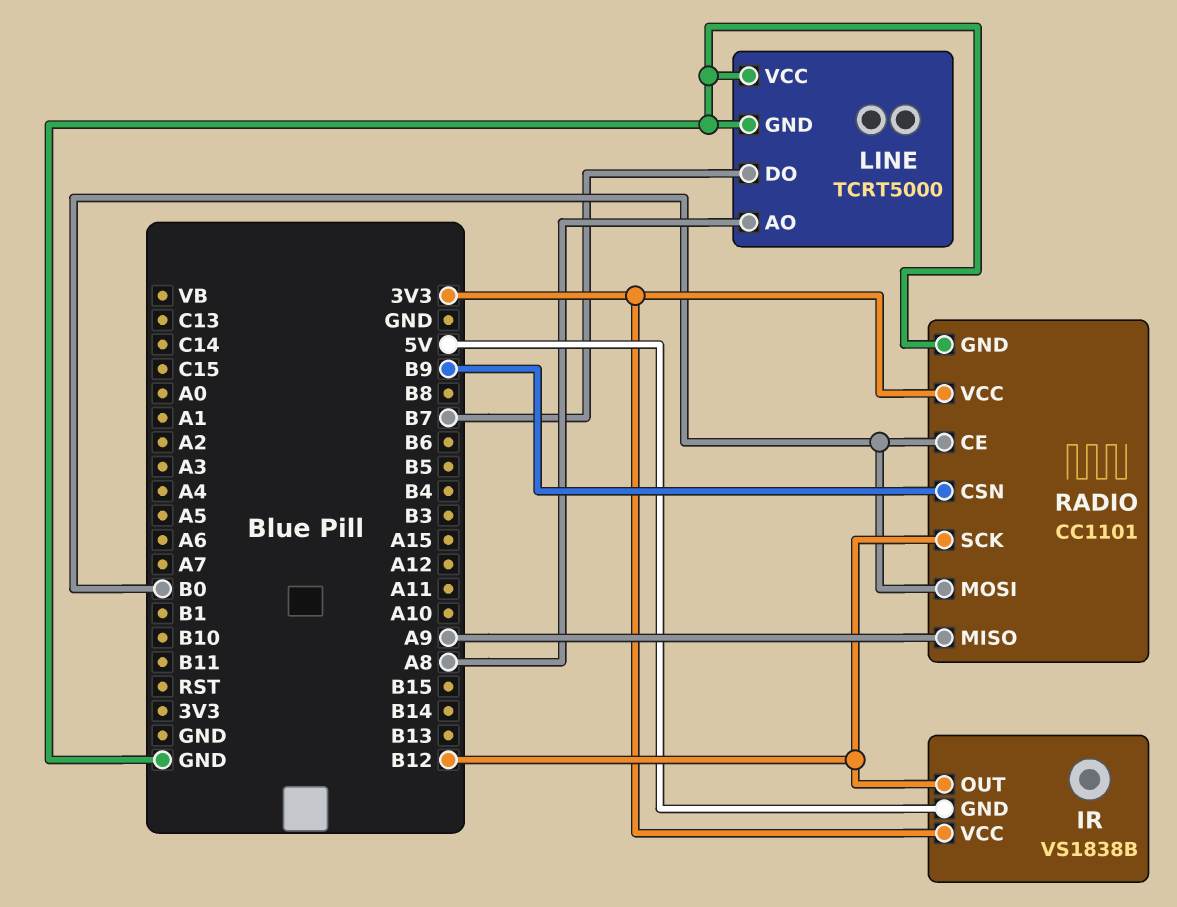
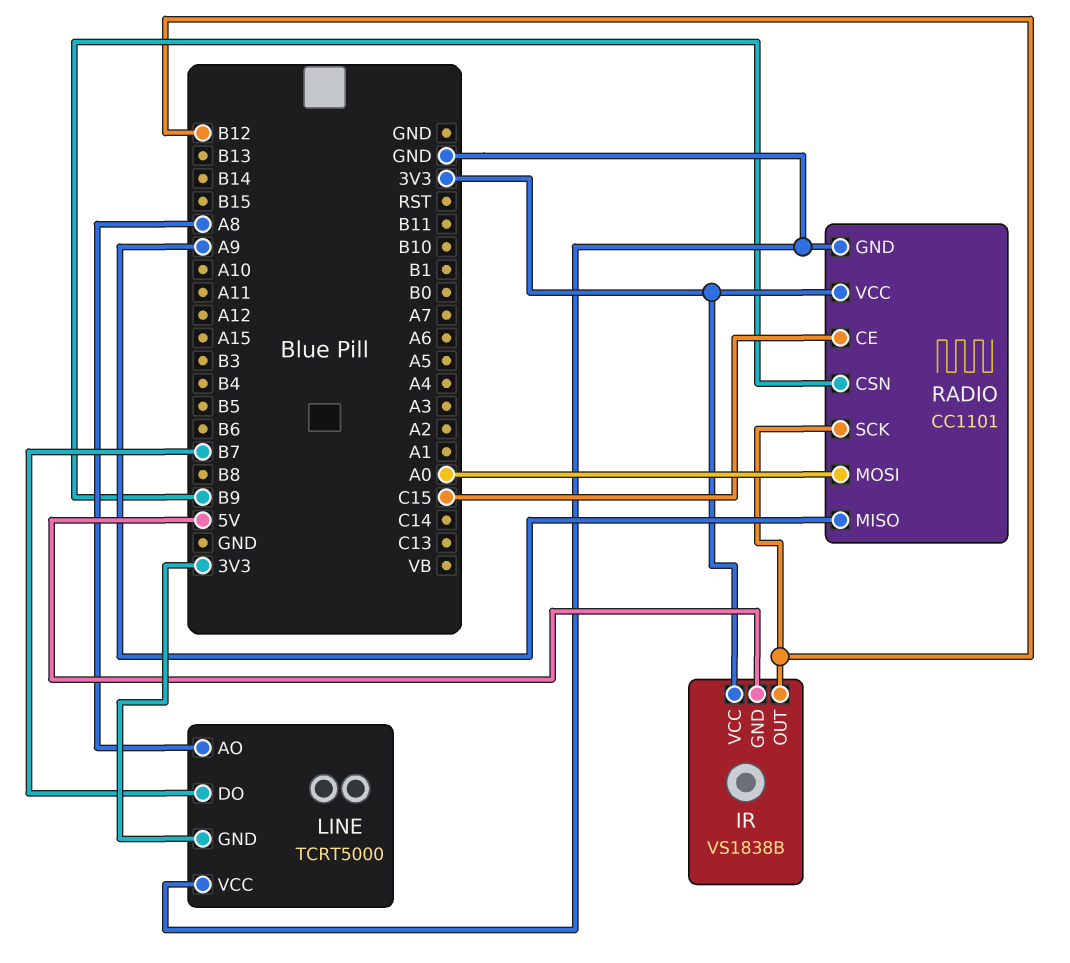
LINE pin GND: GND -> 3V3
RADIO pin CE: B0 -> C15
RADIO pin MOSI: B0 -> A0

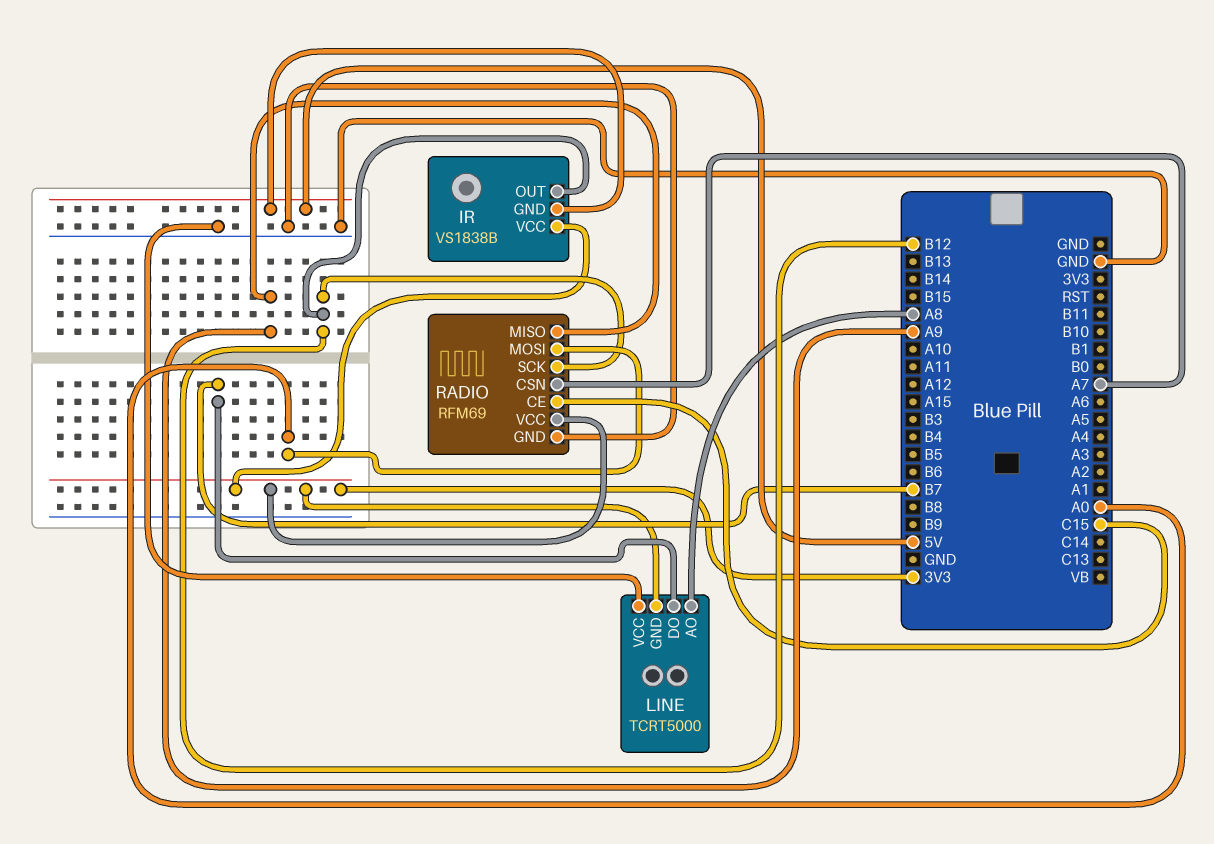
RADIO: CC1101 -> RFM69
RADIO pin CSN: B9 -> A7

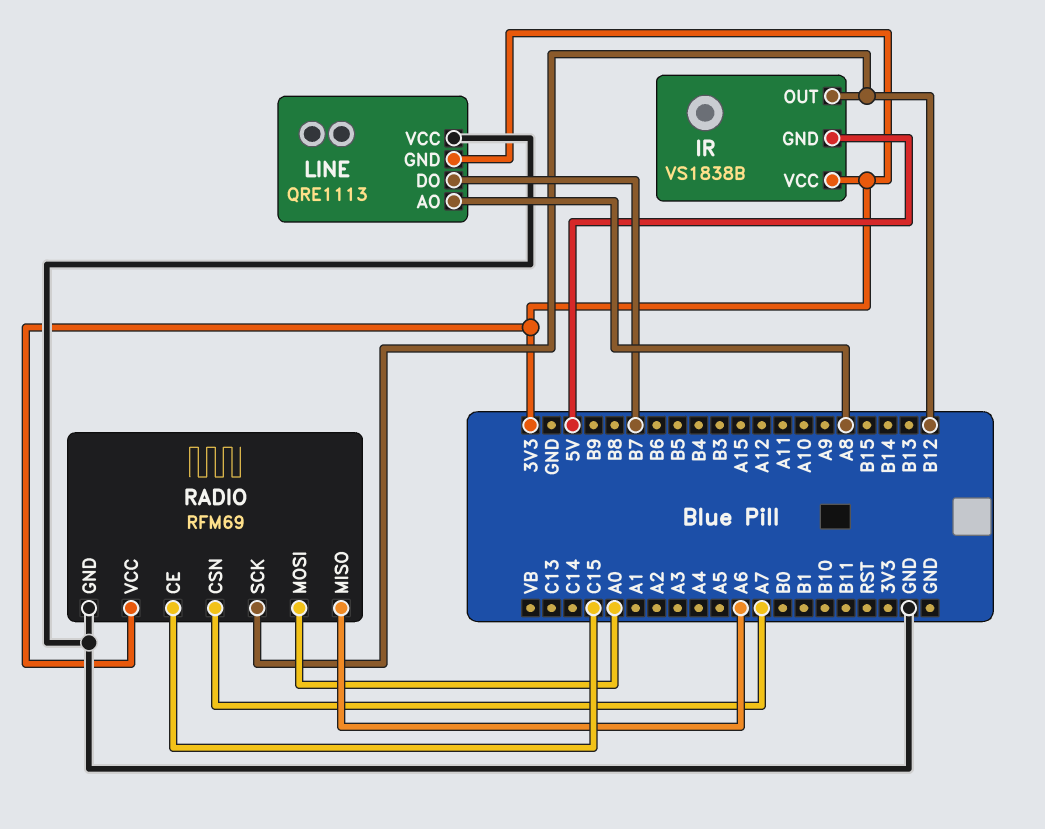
LINE: TCRT5000 -> QRE1113
RADIO pin MISO: A9 -> A6

